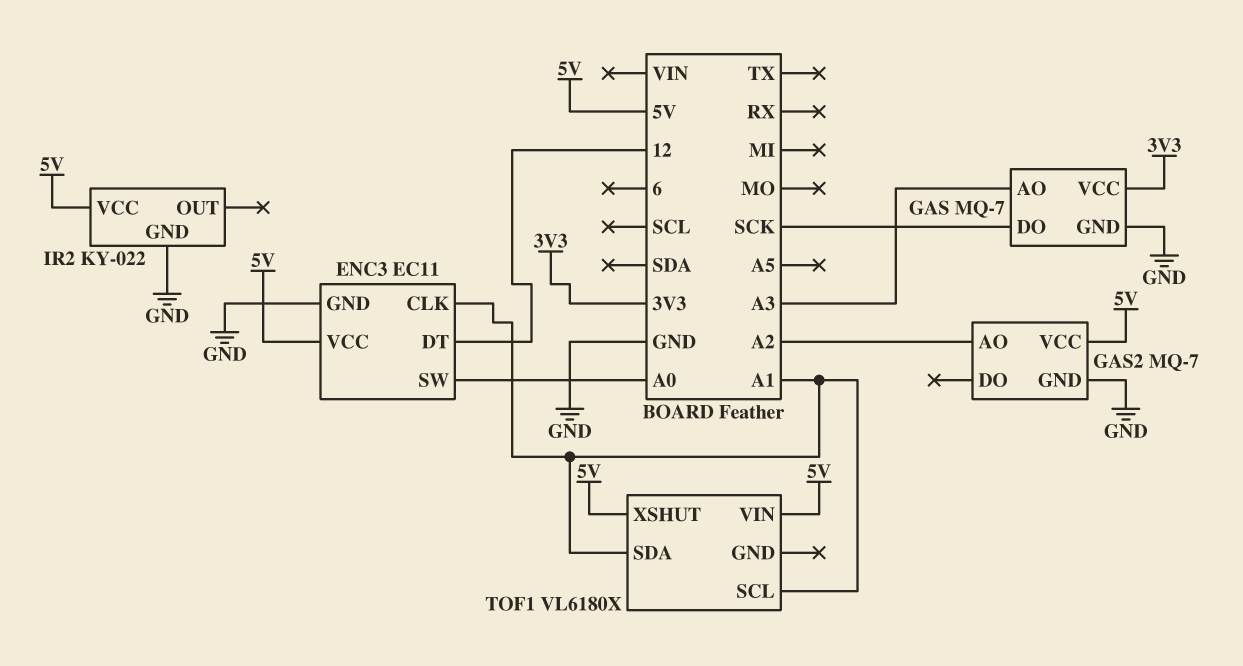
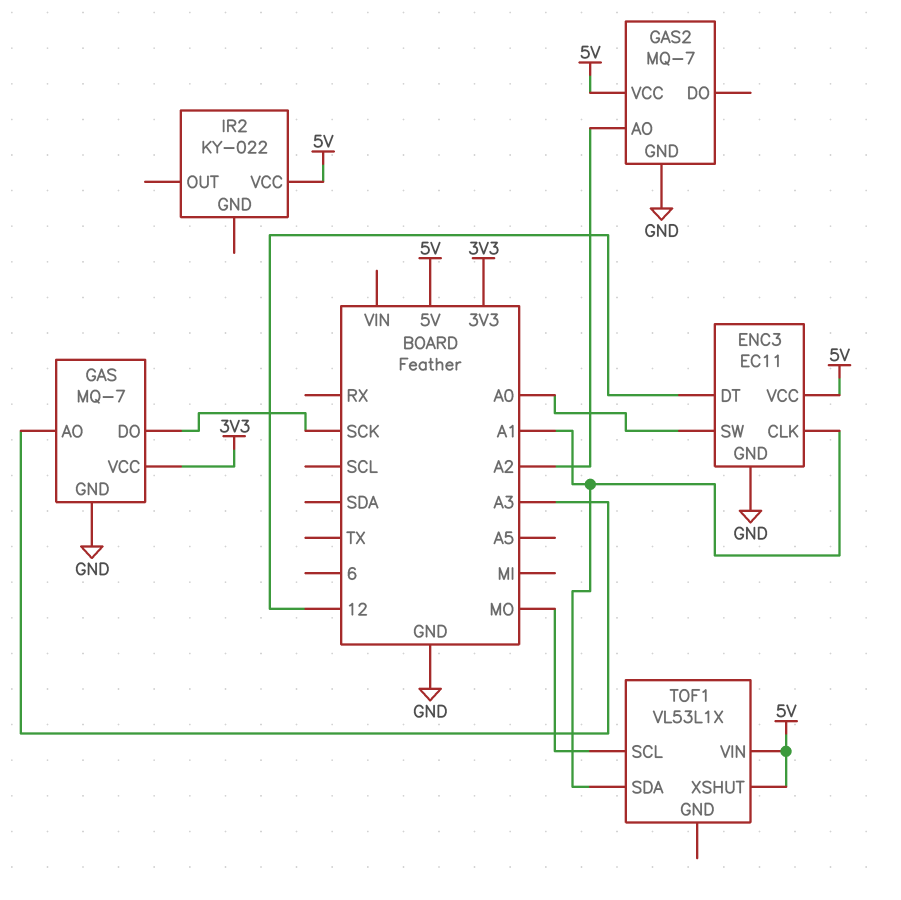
IR2 pin GND: GND -> none
TOF1: VL6180X -> VL53L1X
TOF1 pin SCL: A1 -> MO

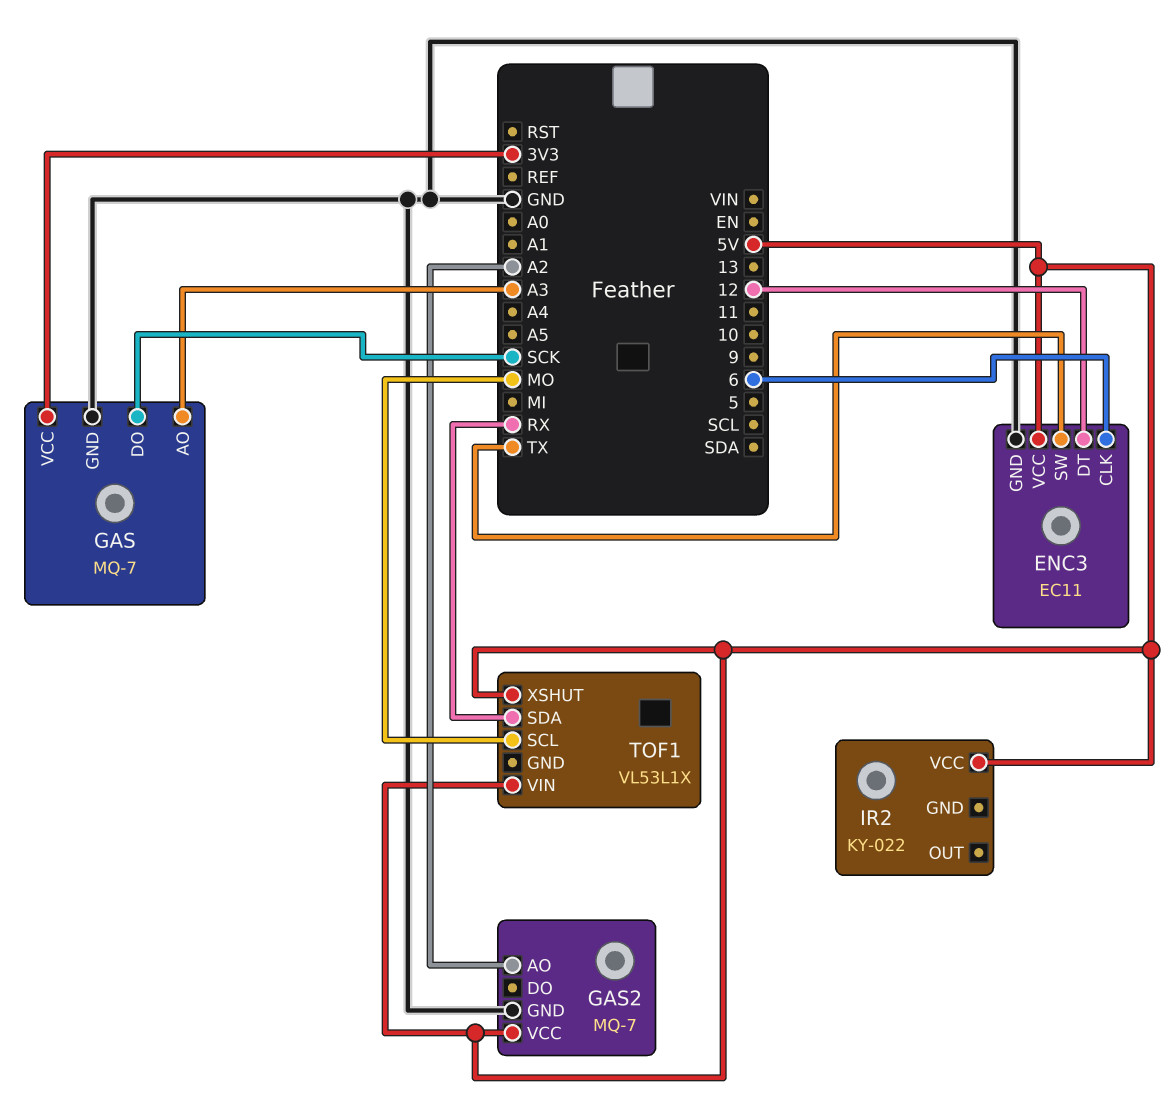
ENC3 pin CLK: A1 -> 6
ENC3 pin SW: A0 -> TX
TOF1 pin SDA: A1 -> RX

